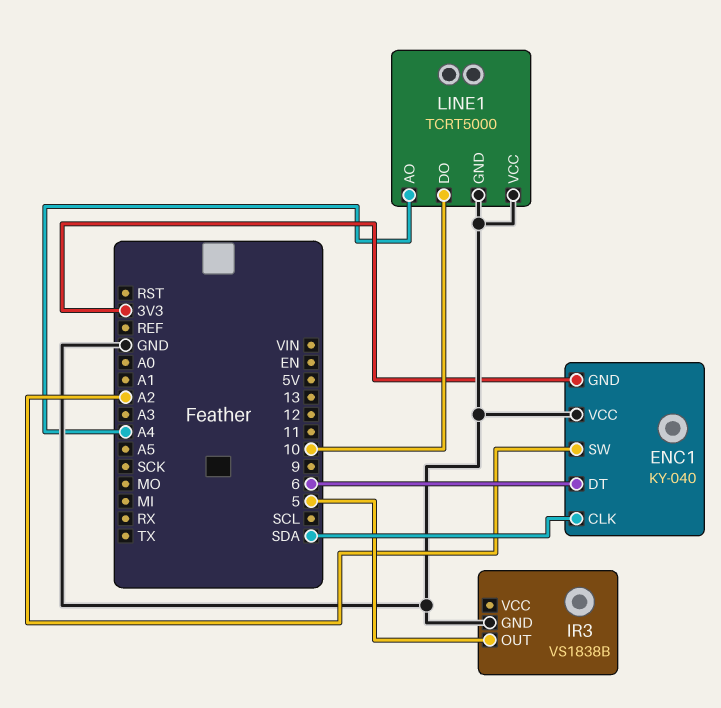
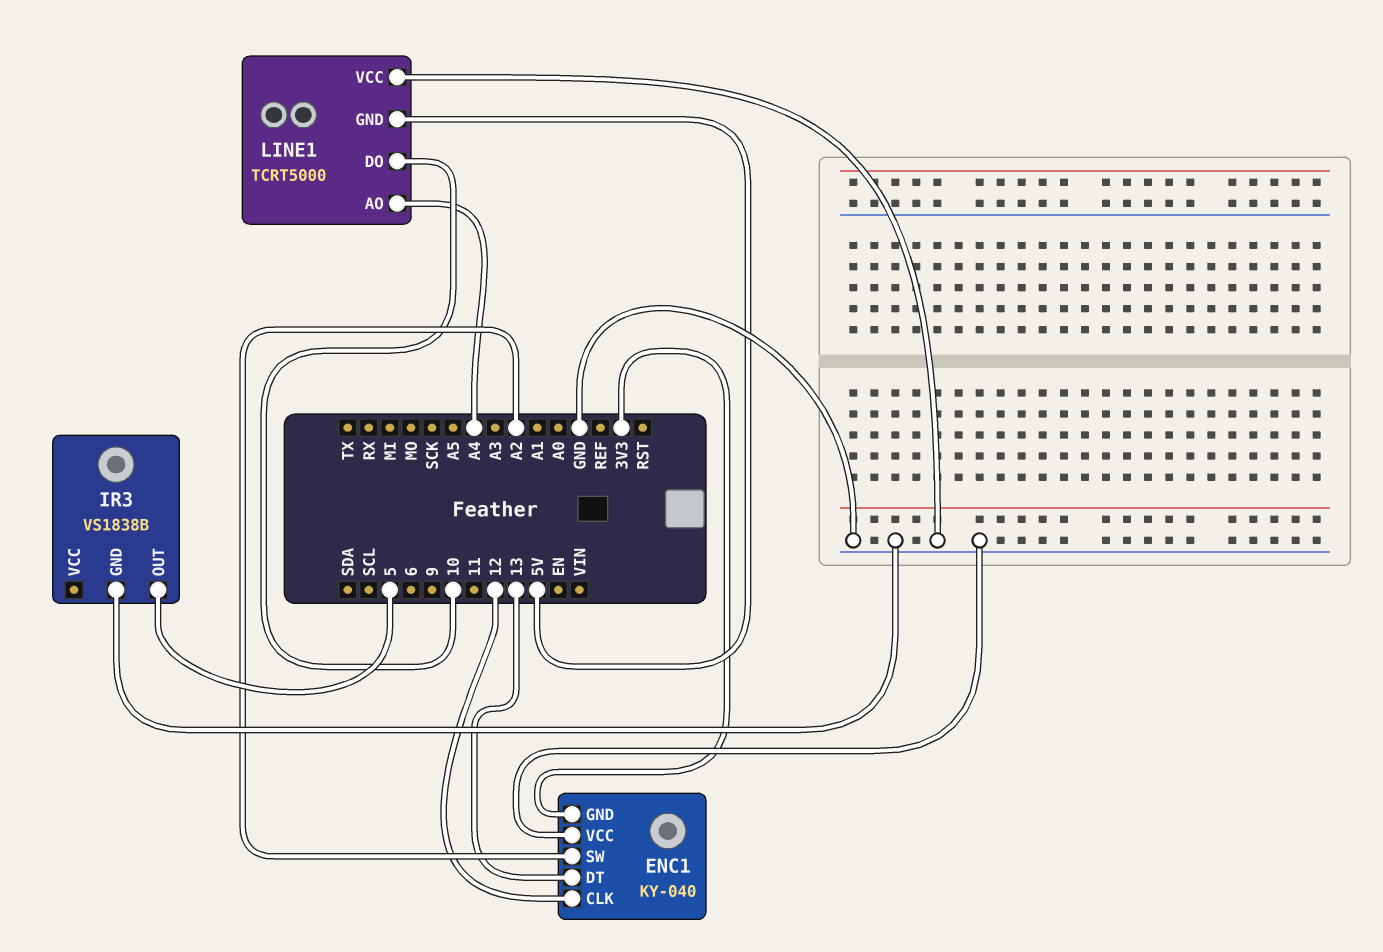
ENC1 pin CLK: SDA -> 12
ENC1 pin DT: 6 -> 13
LINE1 pin GND: GND -> 5V

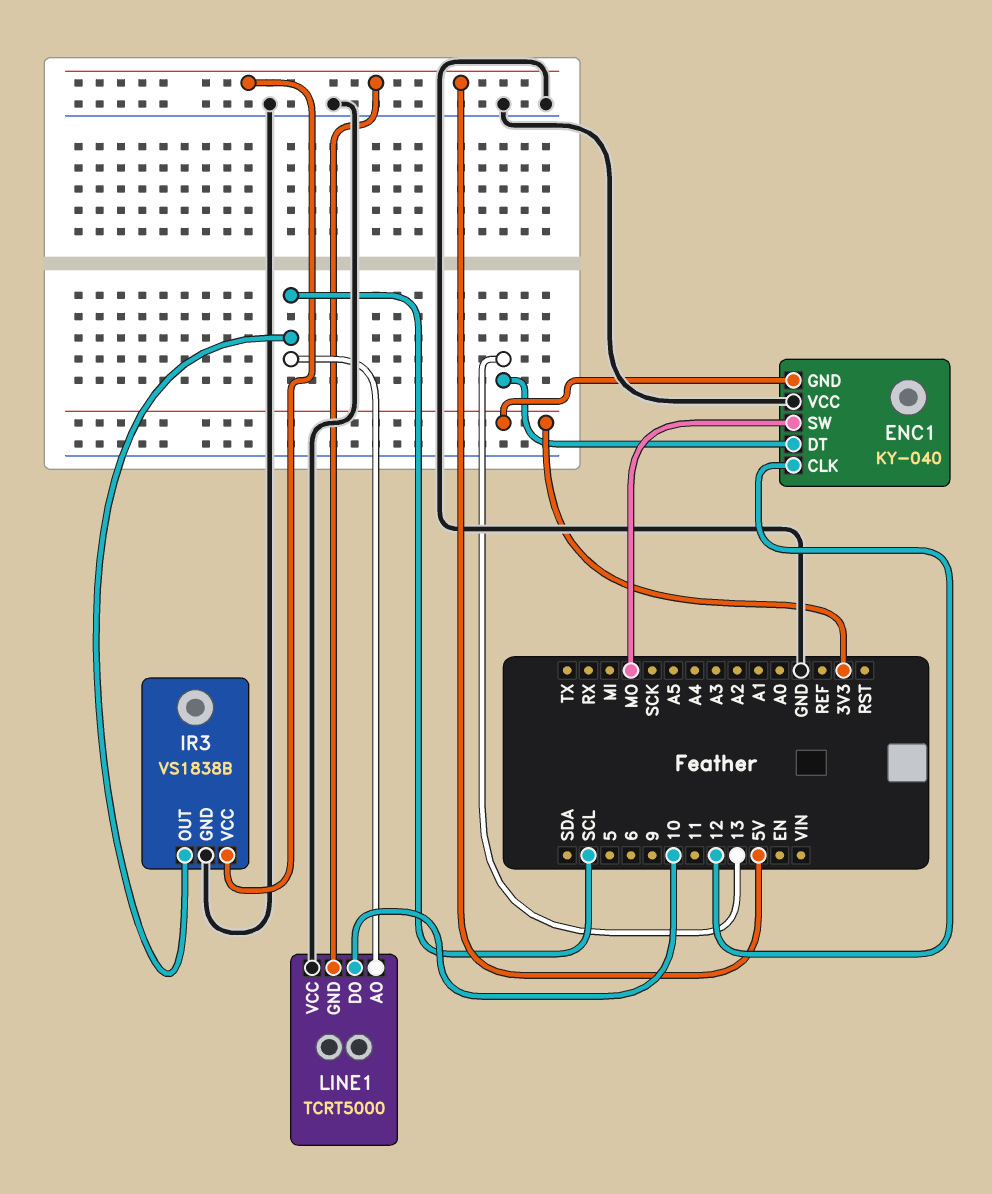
ENC1 pin SW: A2 -> MO
IR3 pin OUT: 5 -> SCL
IR3 pin VCC: none -> 5V
LINE1 pin AO: A4 -> SCL

